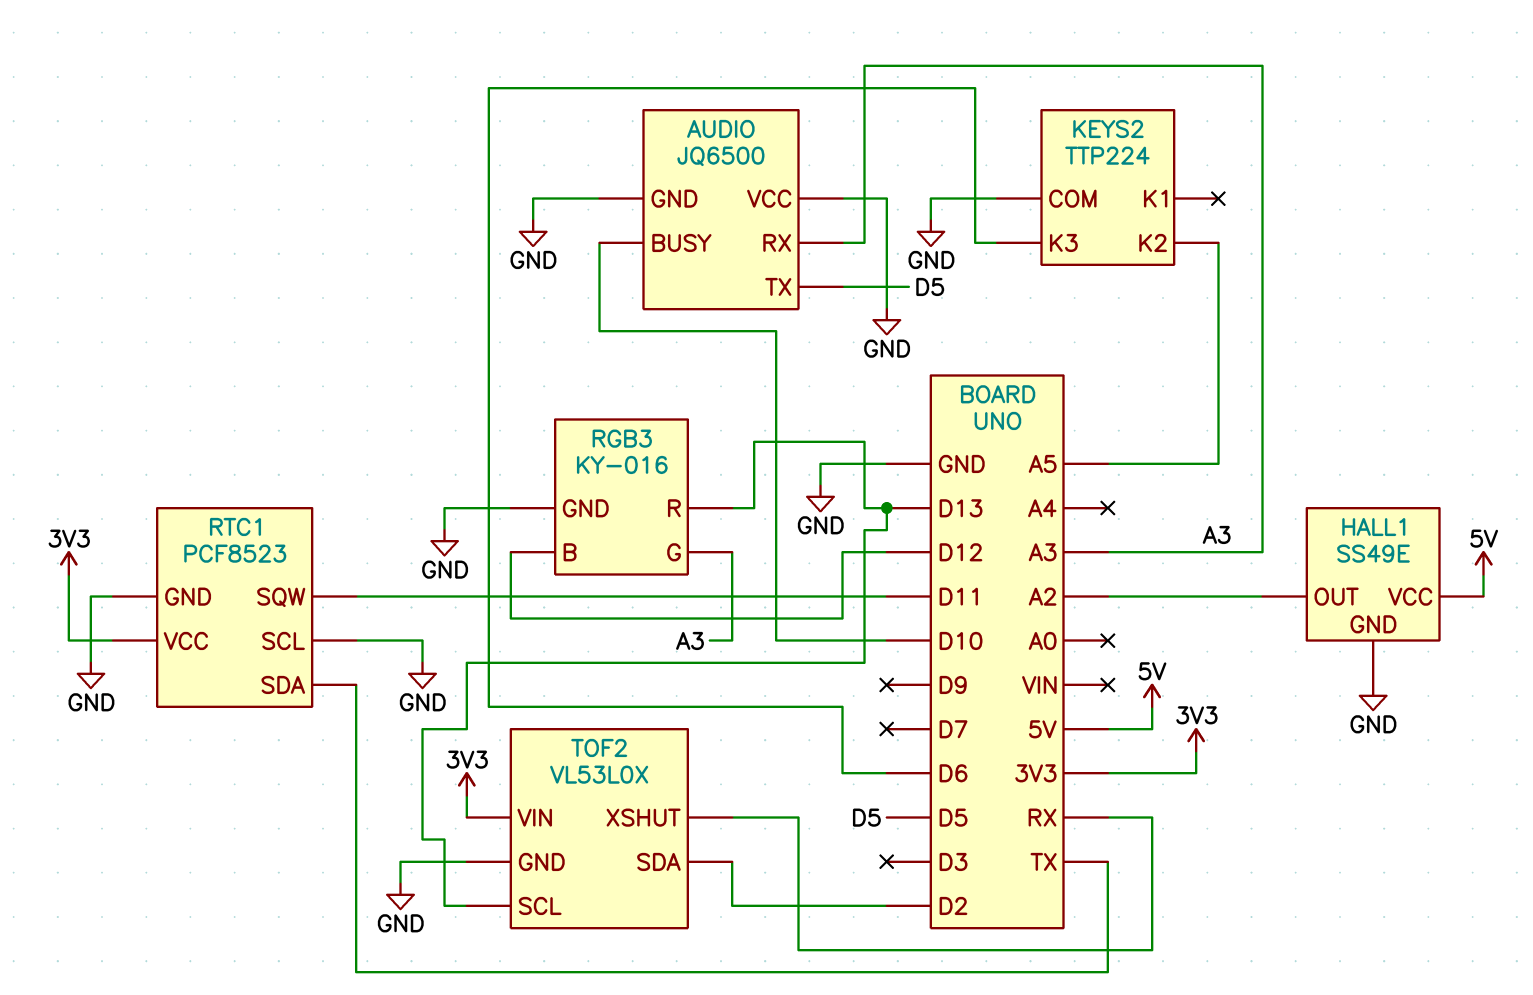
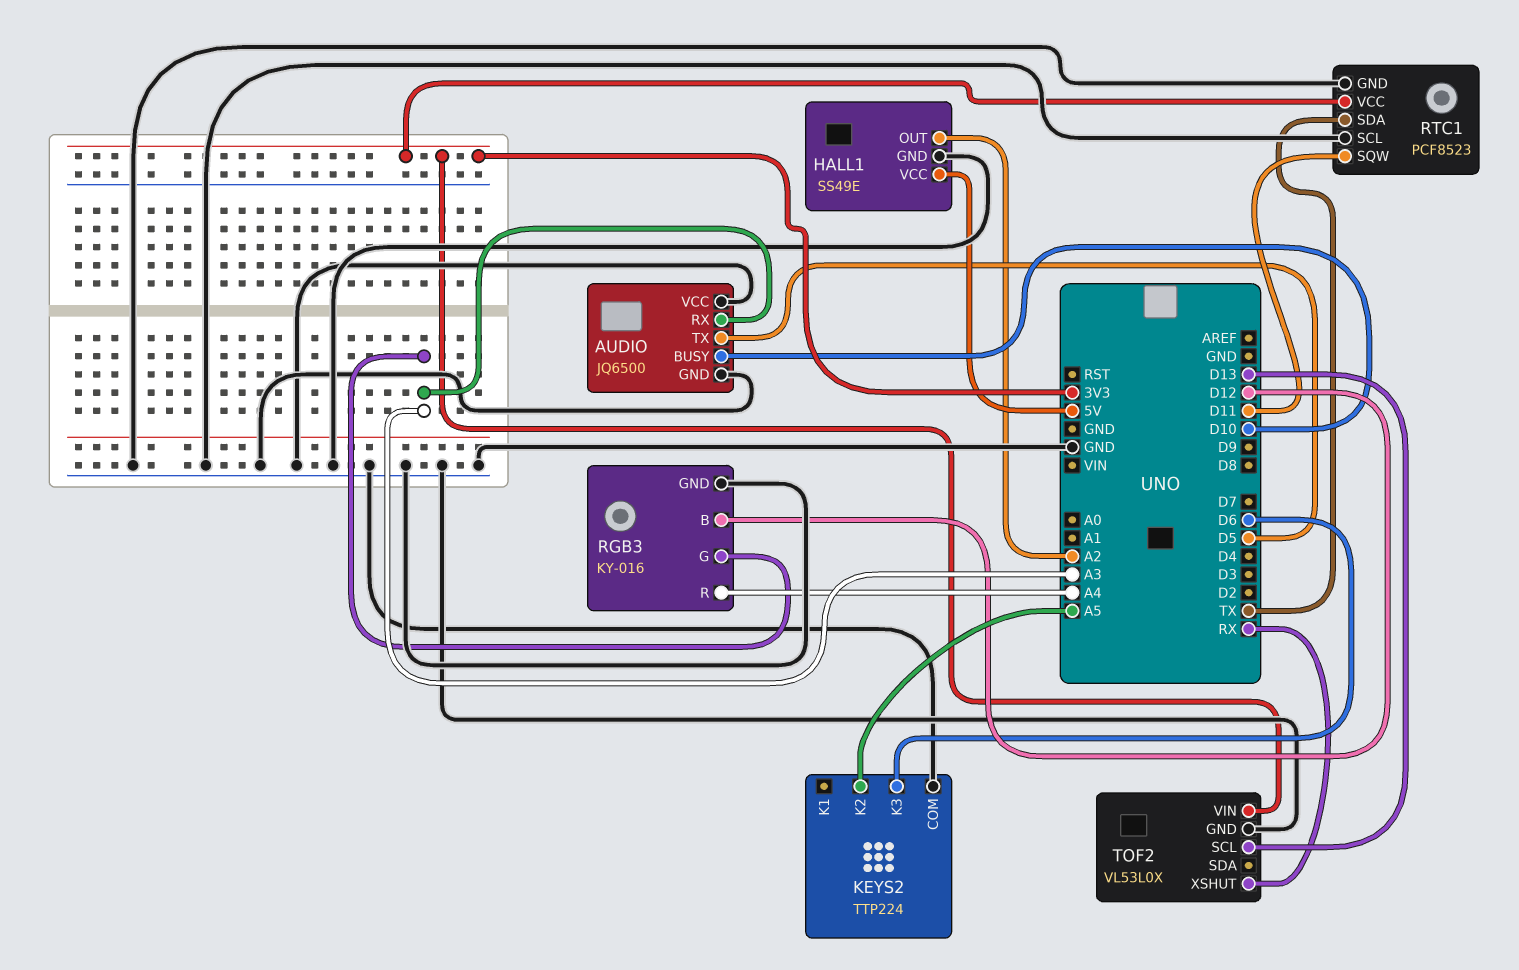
RGB3 pin R: D13 -> A4
TOF2 pin SDA: D2 -> none

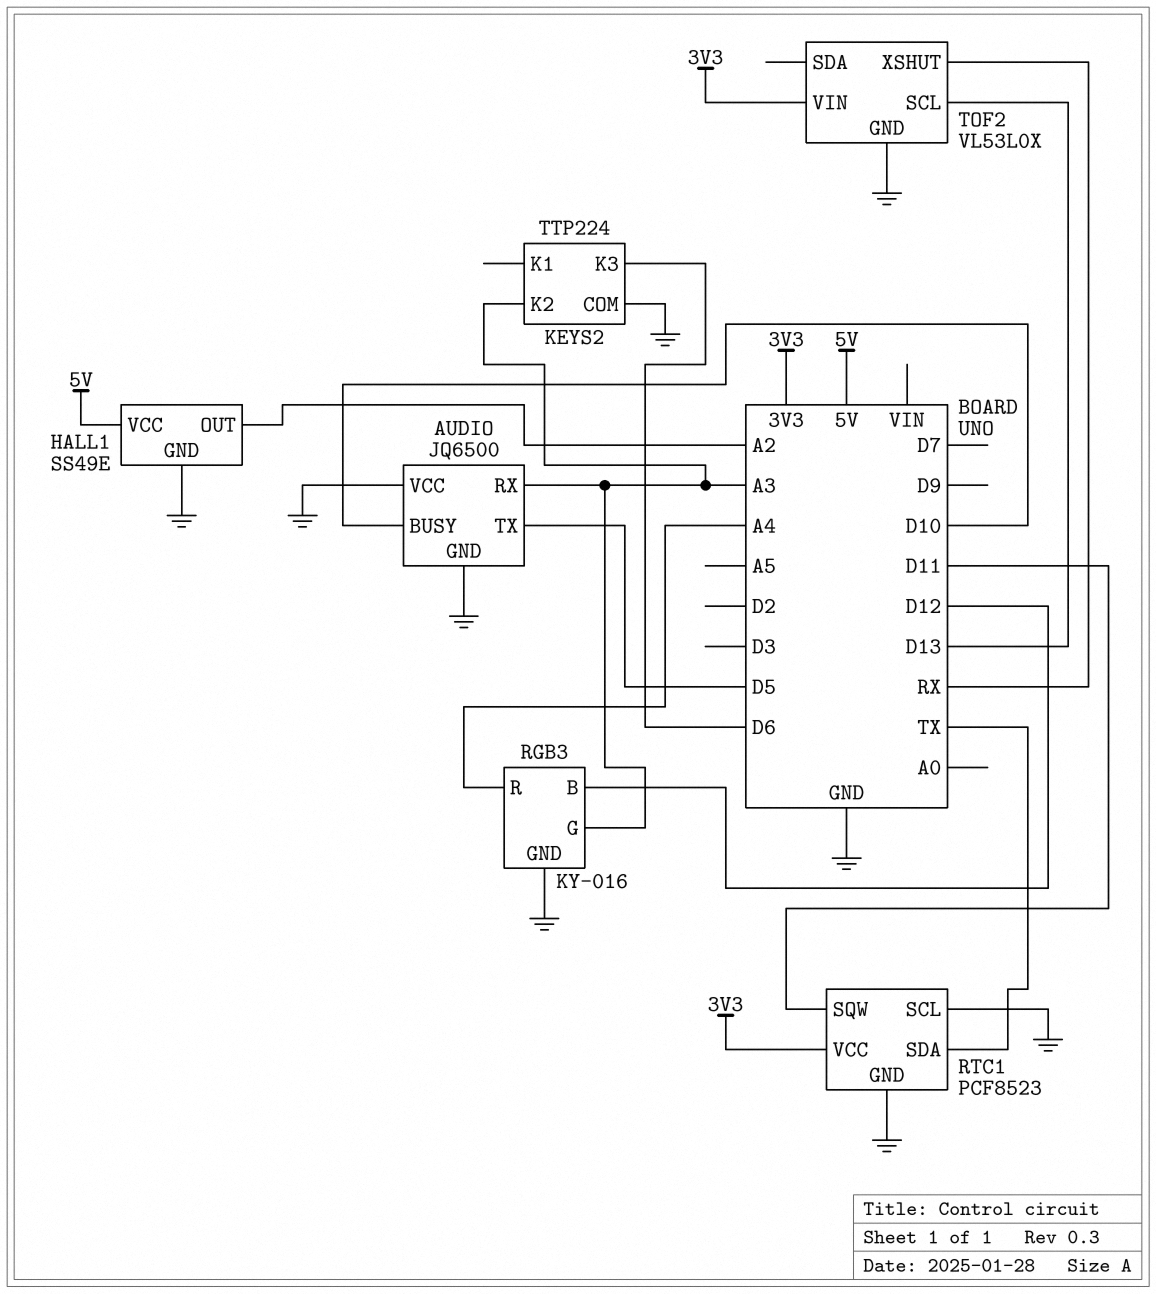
KEYS2 pin K2: A5 -> A3

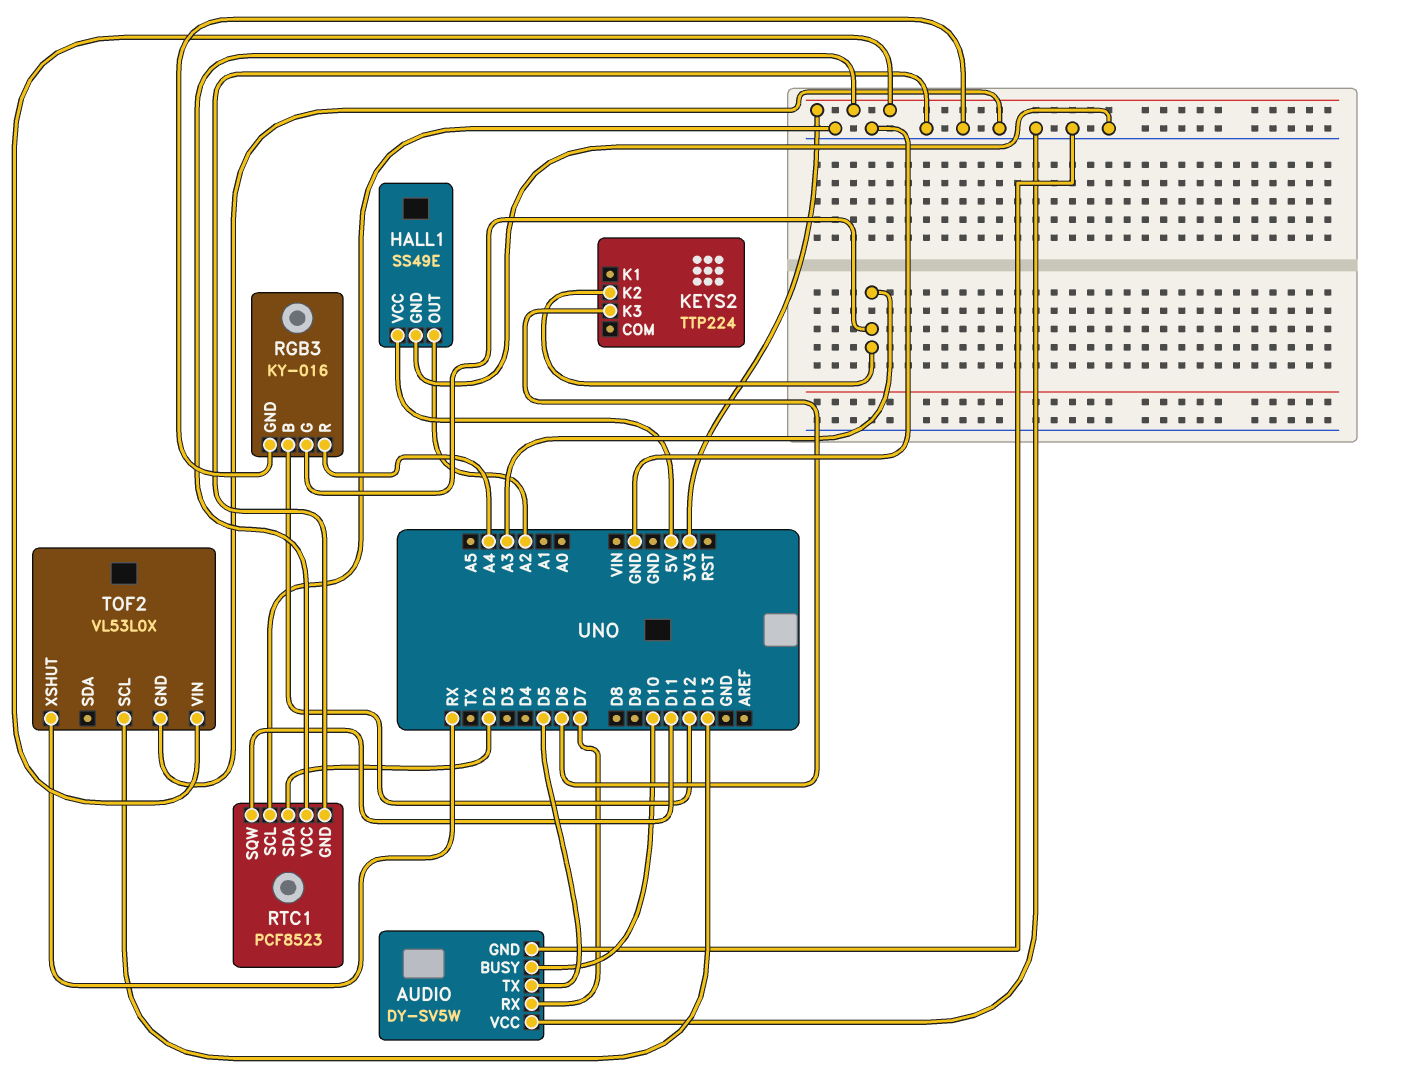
AUDIO: JQ6500 -> DY-SV5W
AUDIO pin RX: A3 -> D7
KEYS2 pin COM: GND -> none
RTC1 pin SDA: TX -> D2

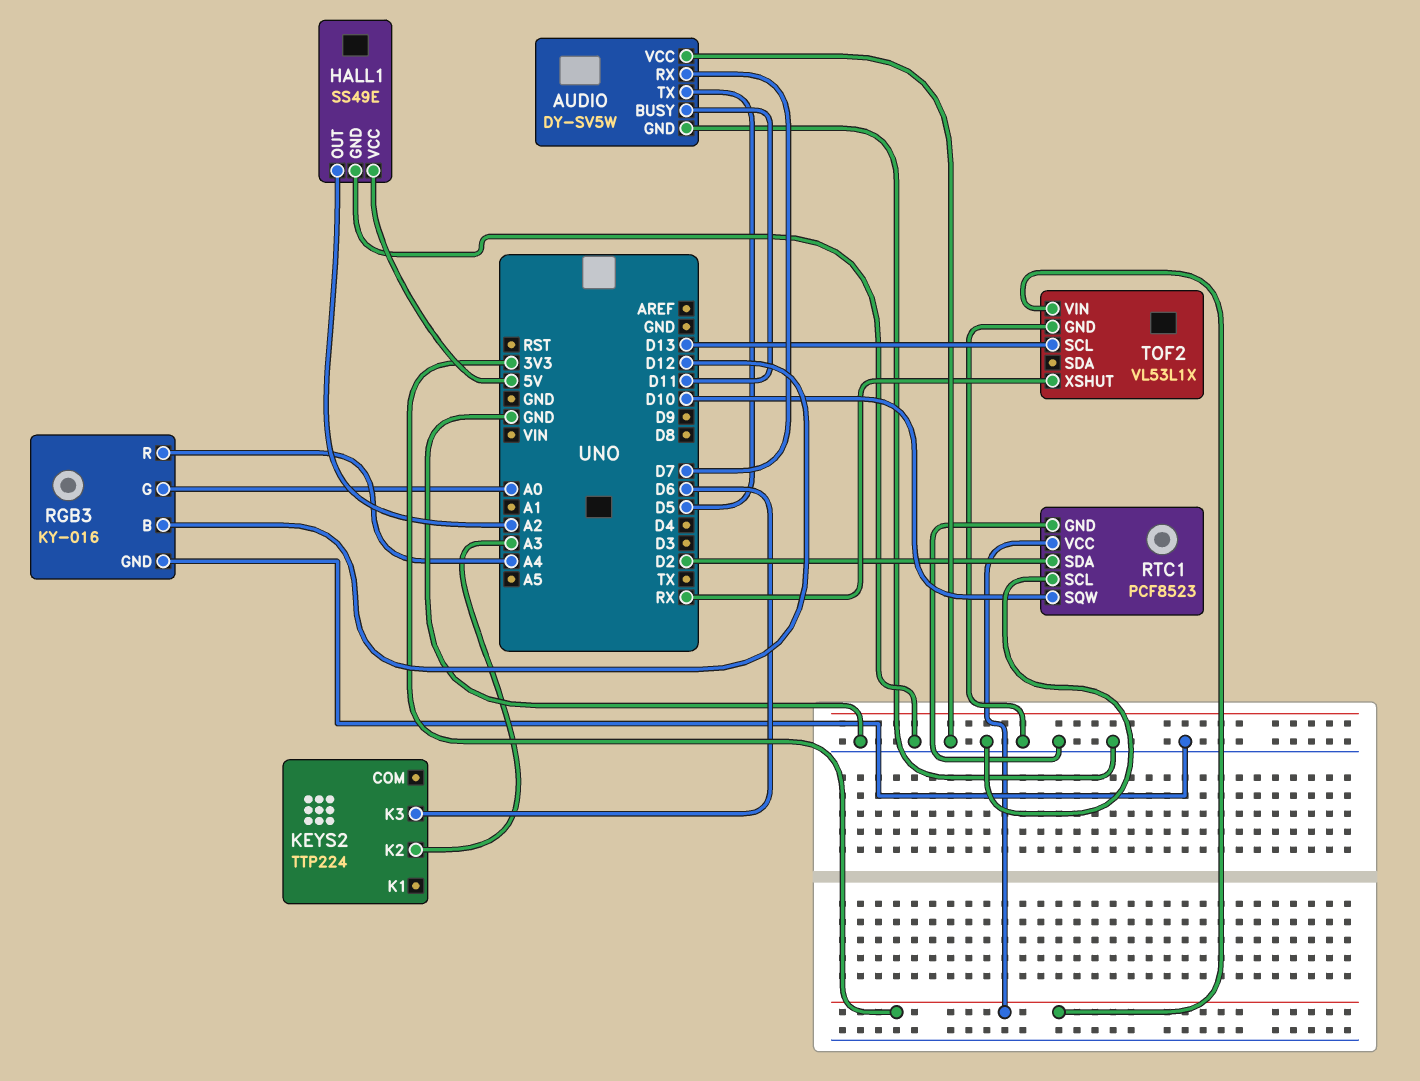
AUDIO pin BUSY: D10 -> D11
RGB3 pin G: A3 -> A0
RTC1 pin SQW: D11 -> D10
TOF2: VL53L0X -> VL53L1X

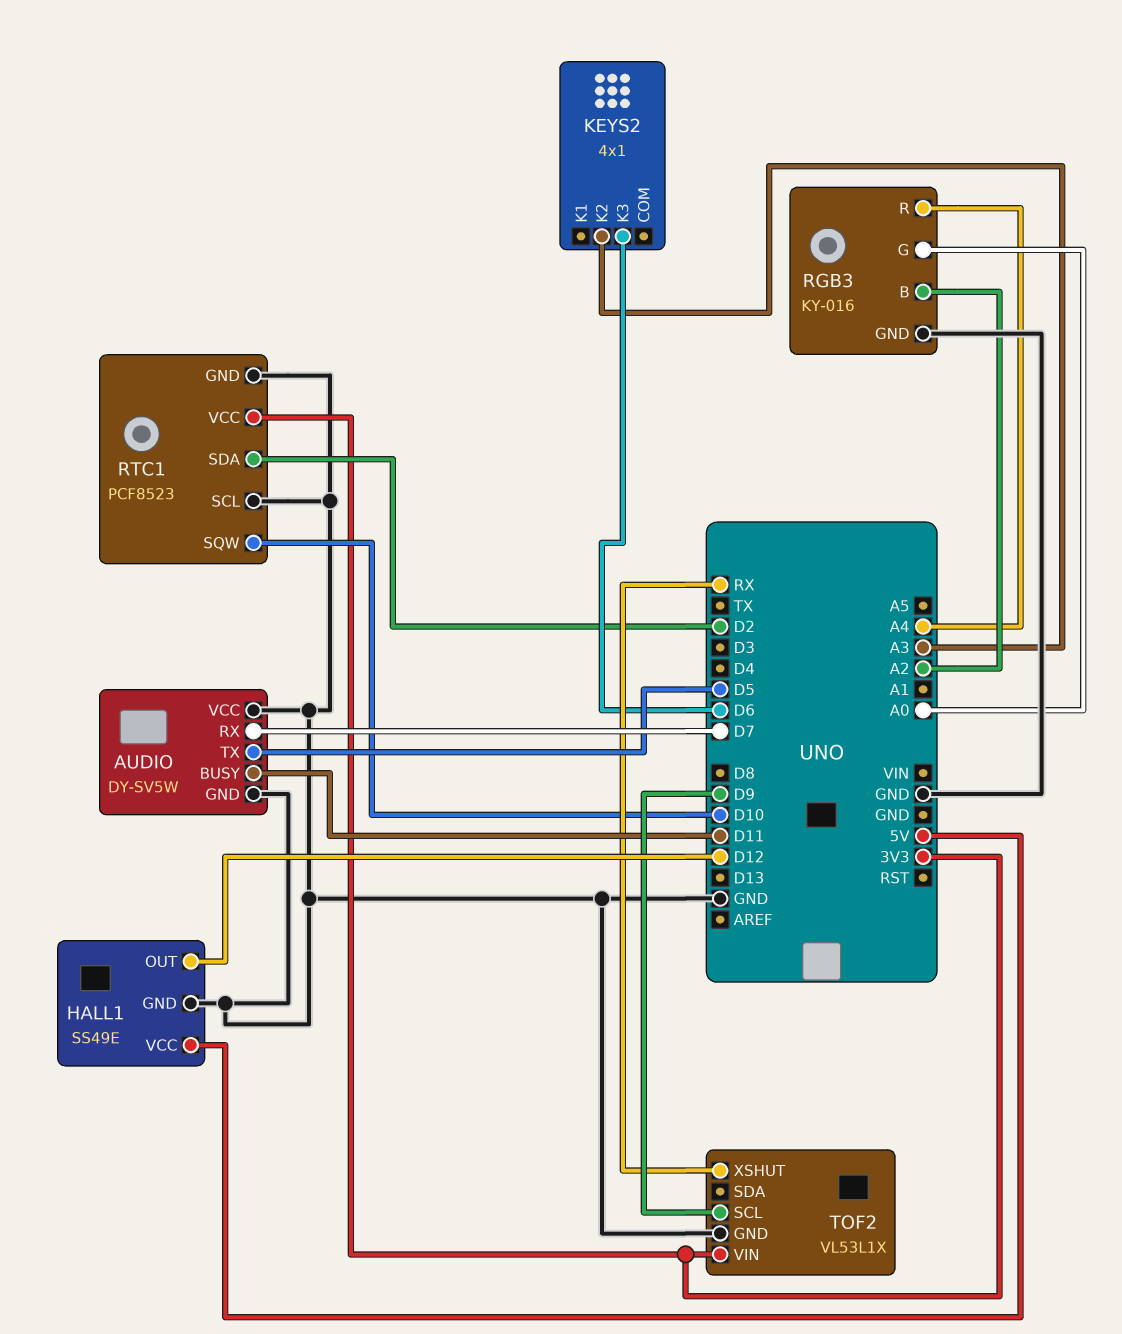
HALL1 pin OUT: A2 -> D12
KEYS2: TTP224 -> 4x1
RGB3 pin B: D12 -> A2
TOF2 pin SCL: D13 -> D9

